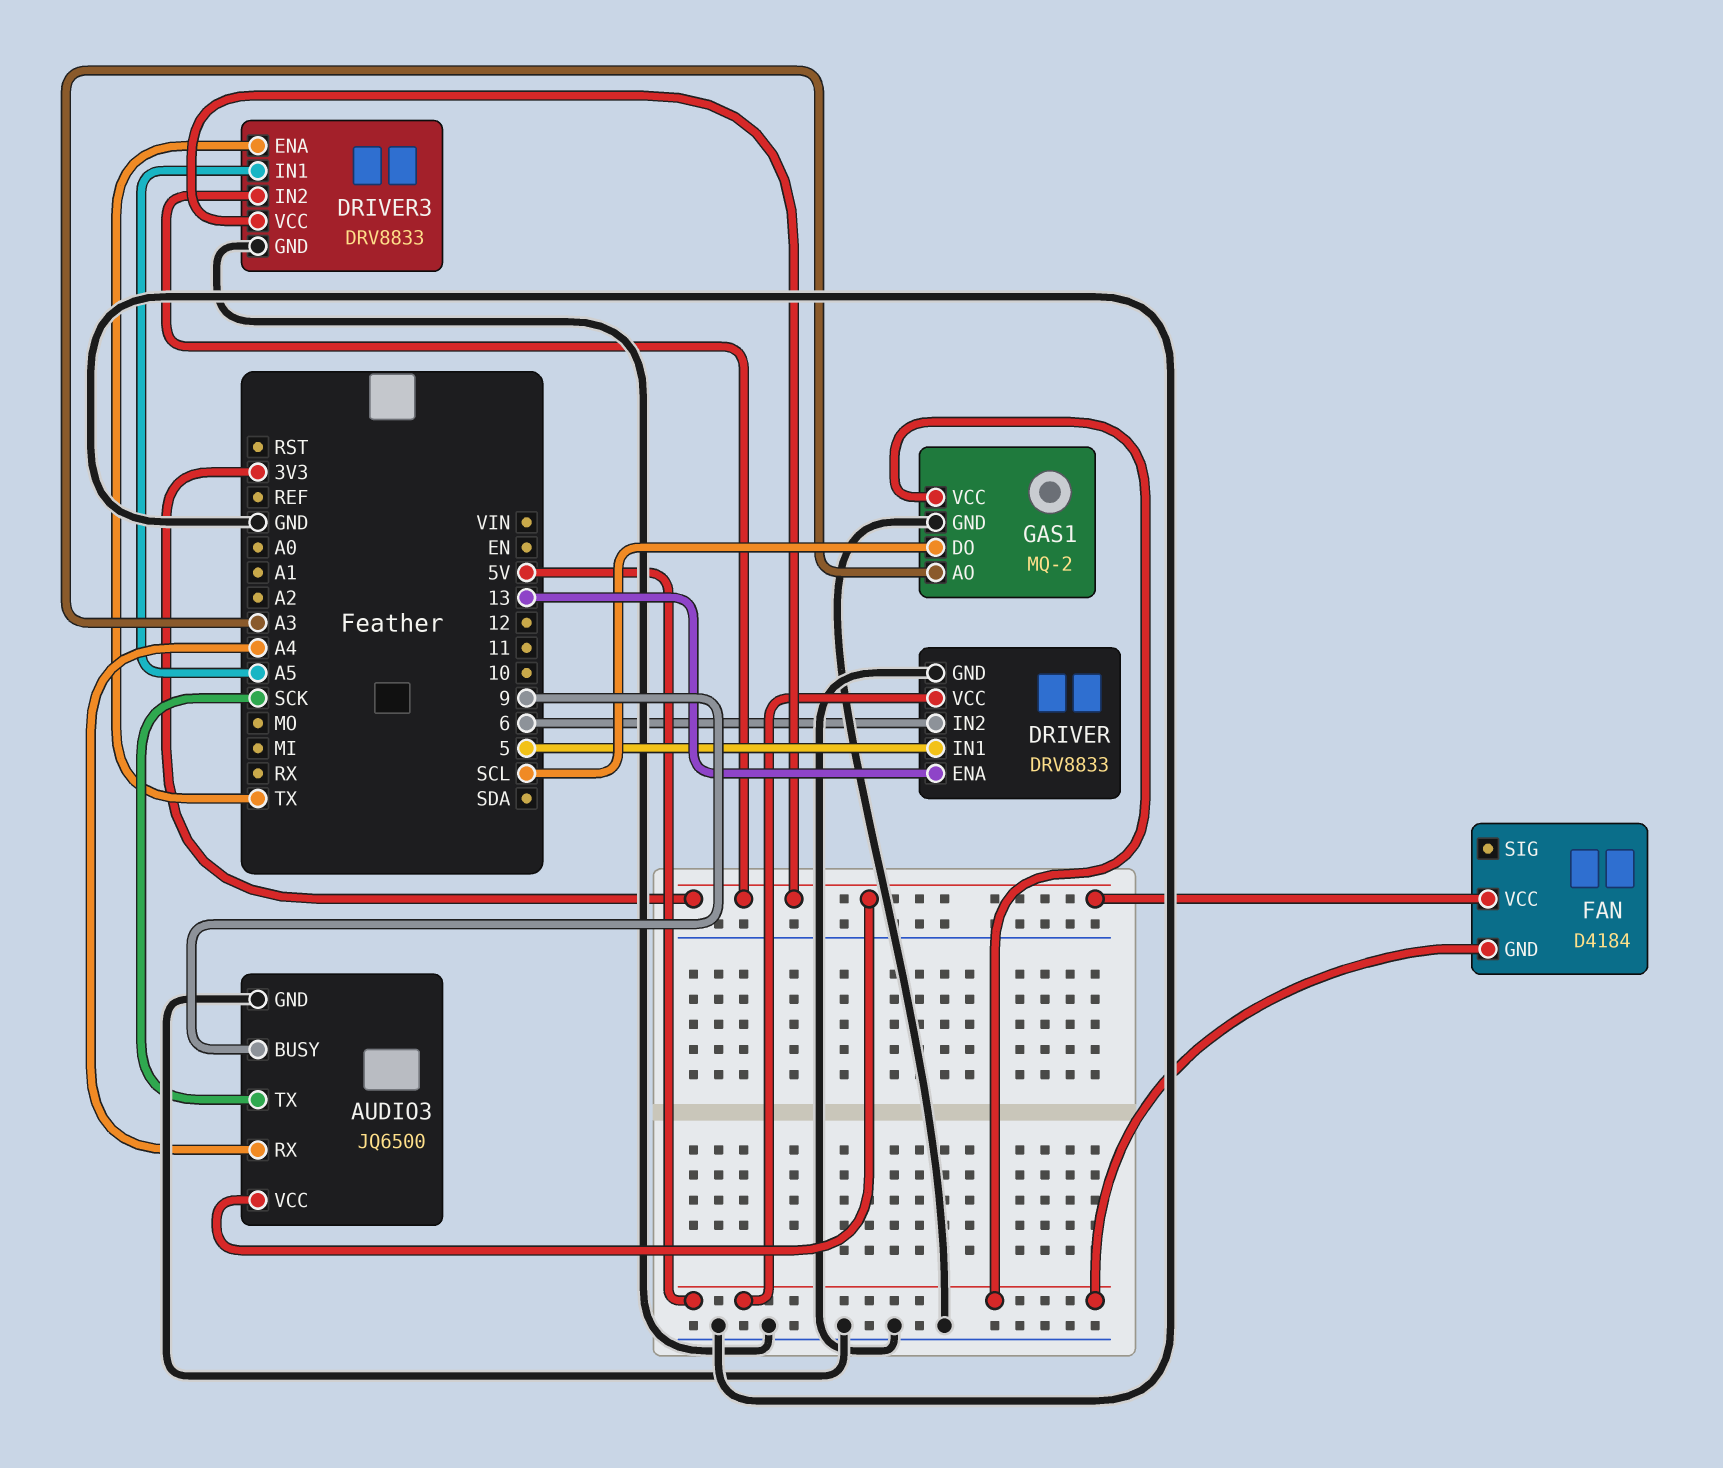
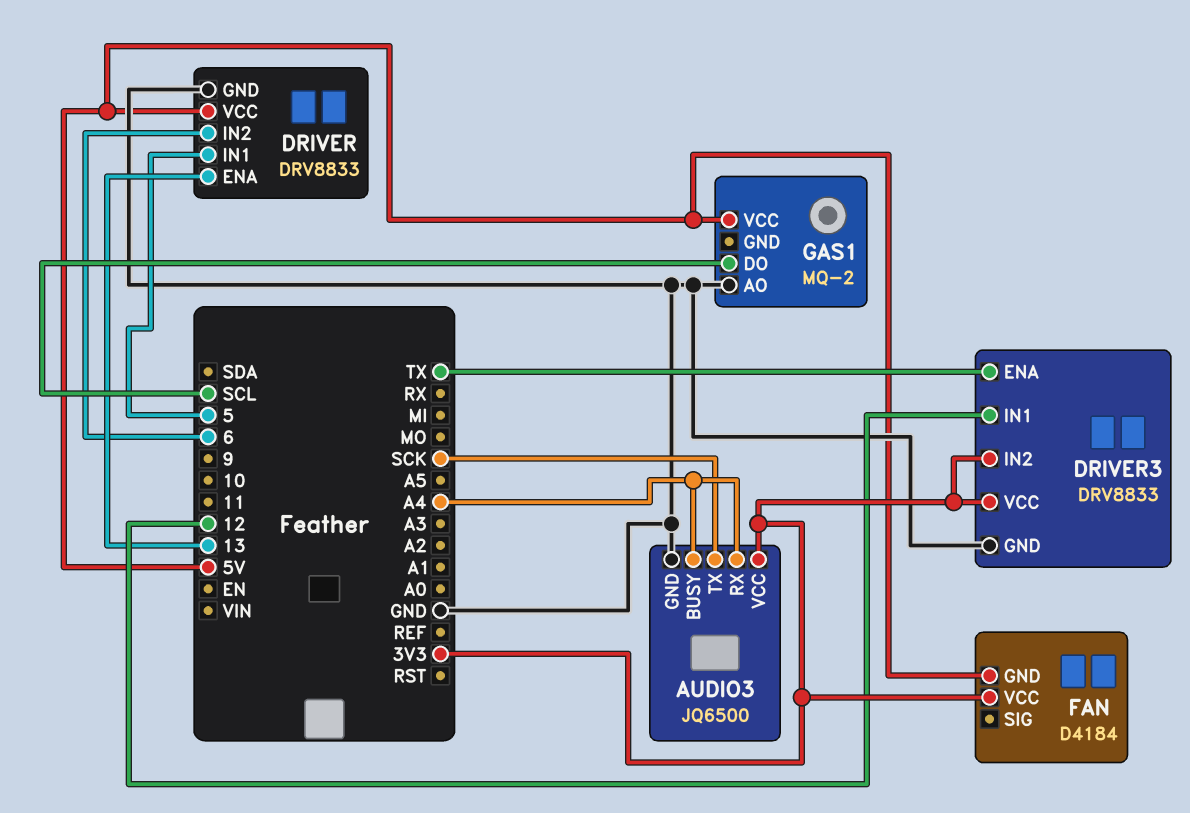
AUDIO3 pin BUSY: 9 -> A4
DRIVER3 pin IN1: A5 -> 12
GAS1 pin AO: A3 -> GND
GAS1 pin GND: GND -> none

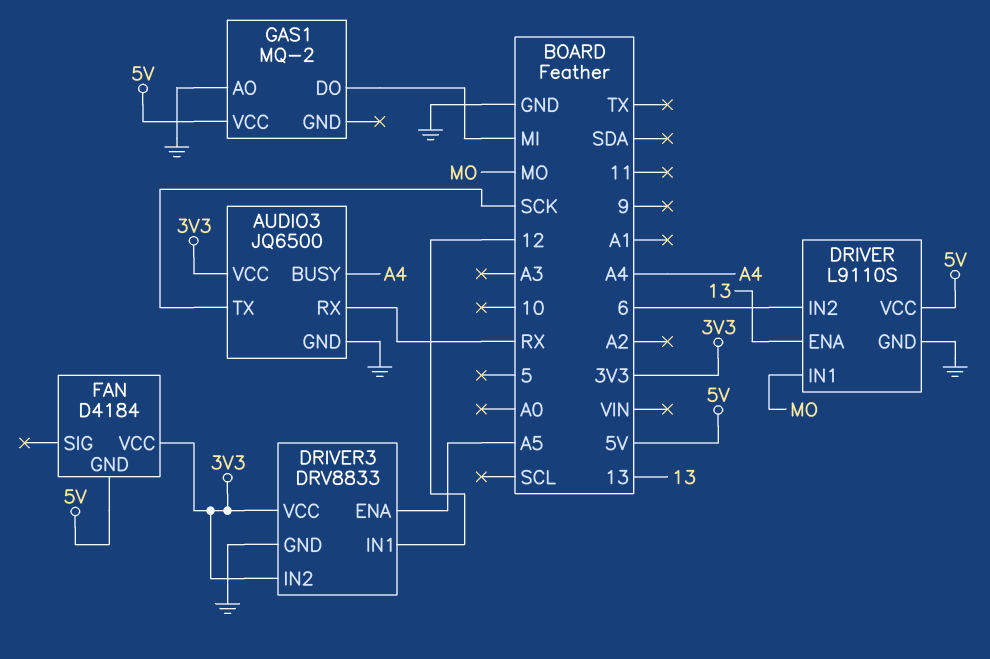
AUDIO3 pin RX: A4 -> RX
DRIVER: DRV8833 -> L9110S
DRIVER pin IN1: 5 -> MO
DRIVER3 pin ENA: TX -> A5
GAS1 pin DO: SCL -> MI

